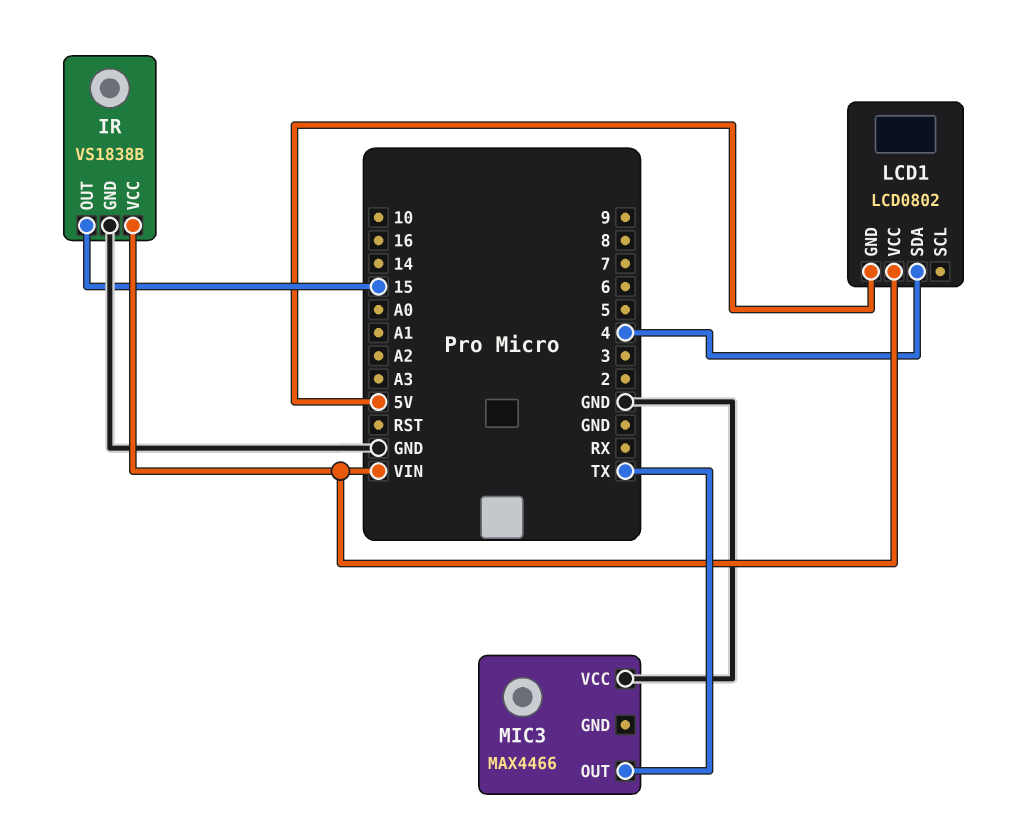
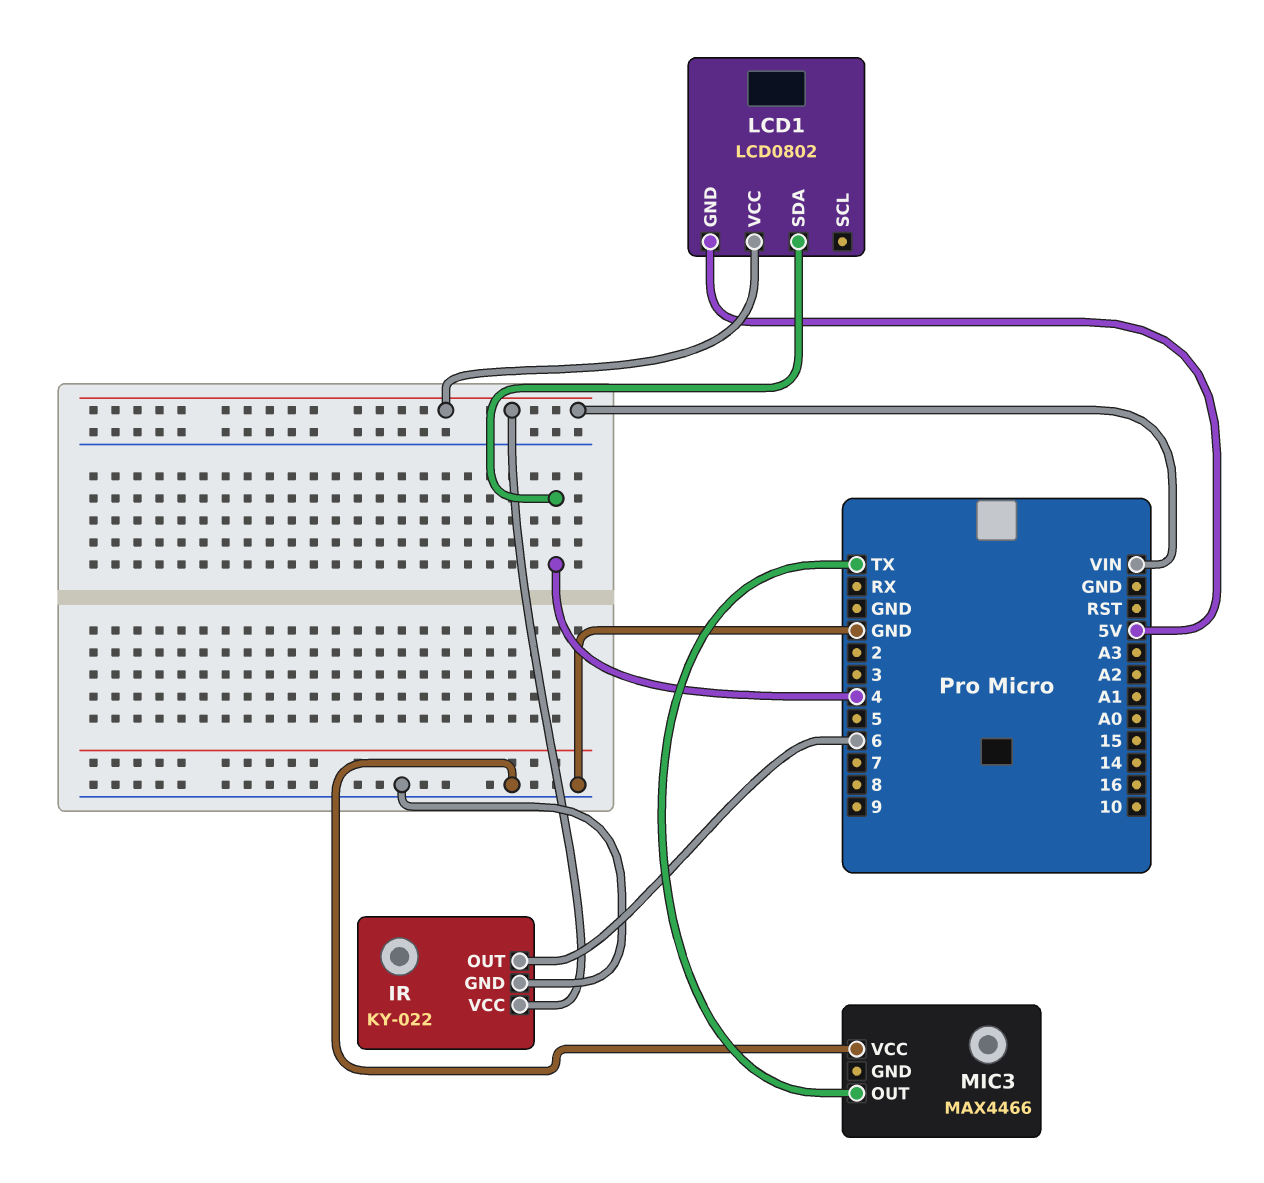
IR: VS1838B -> KY-022
IR pin OUT: 15 -> 6

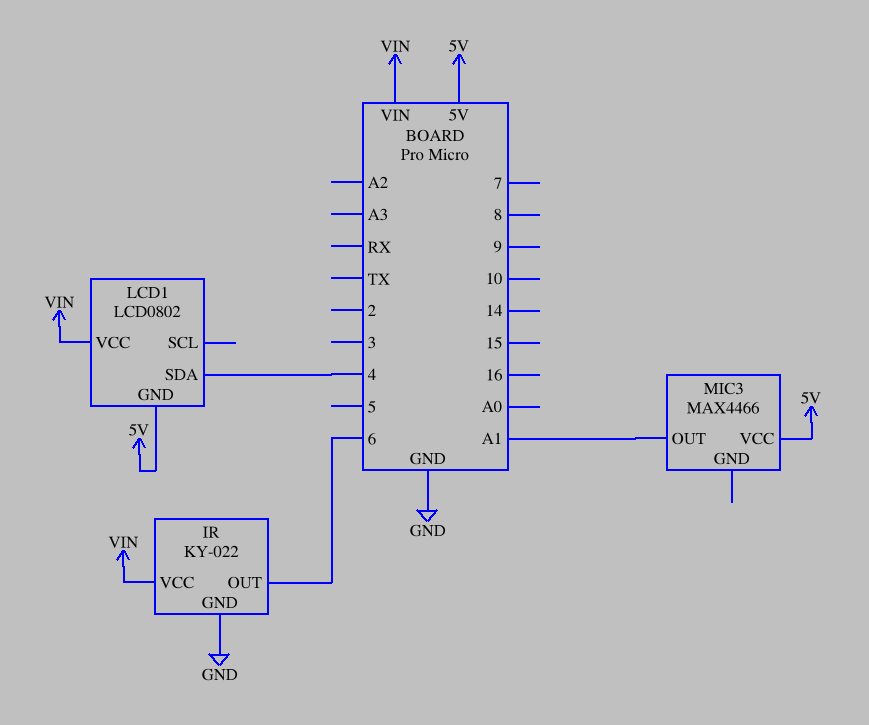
MIC3 pin OUT: TX -> A1
MIC3 pin VCC: GND -> 5V

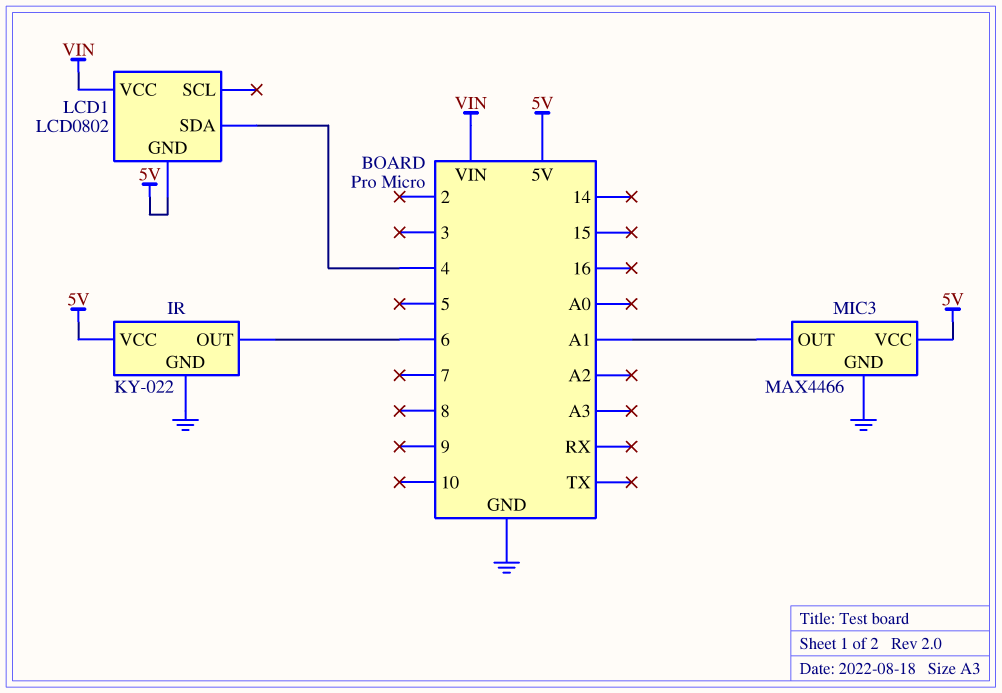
IR pin VCC: VIN -> 5V
MIC3 pin GND: none -> GND

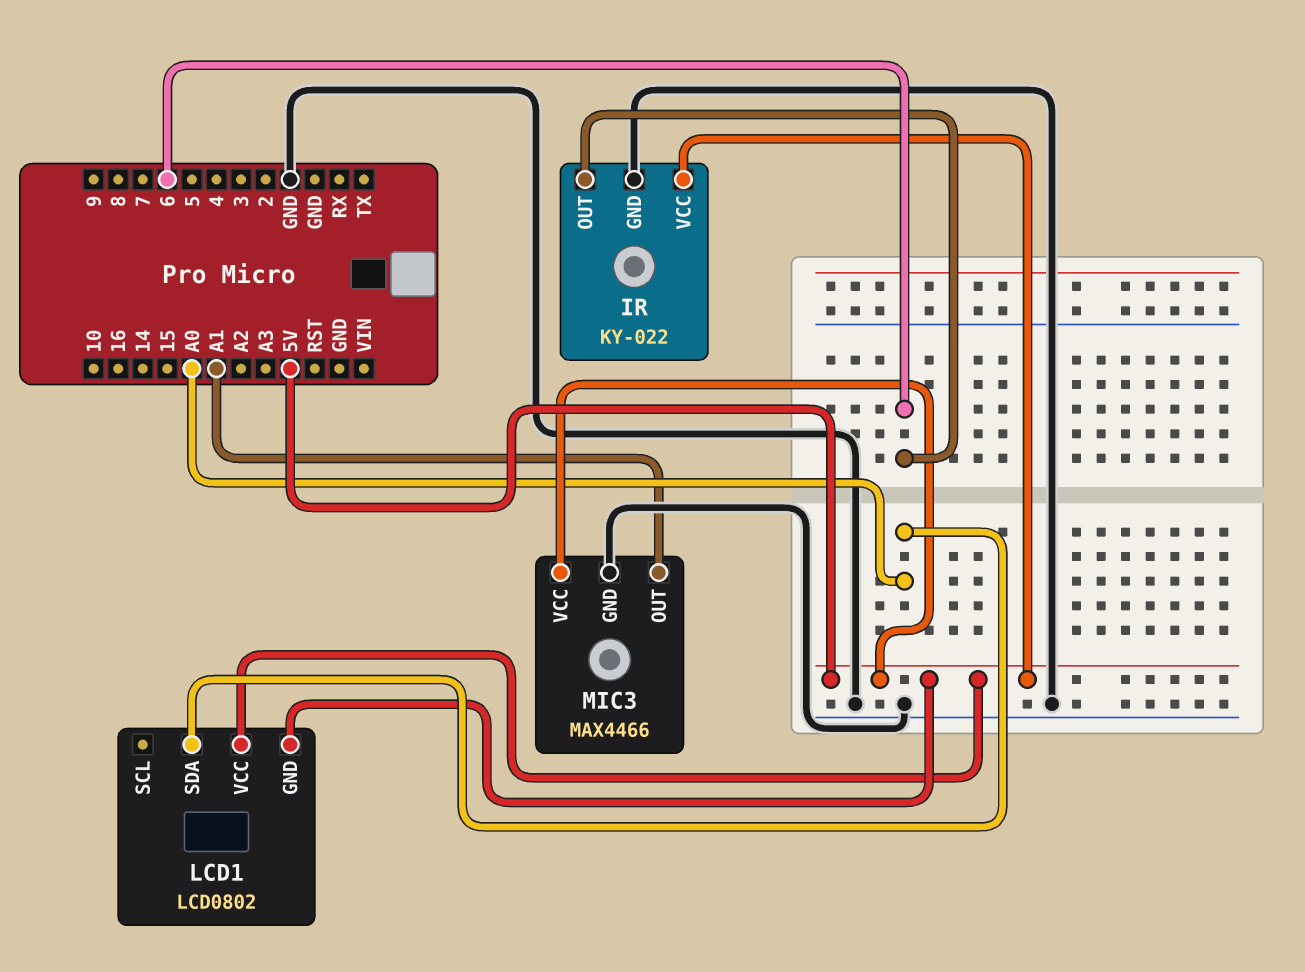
LCD1 pin SDA: 4 -> A0
LCD1 pin VCC: VIN -> 5V

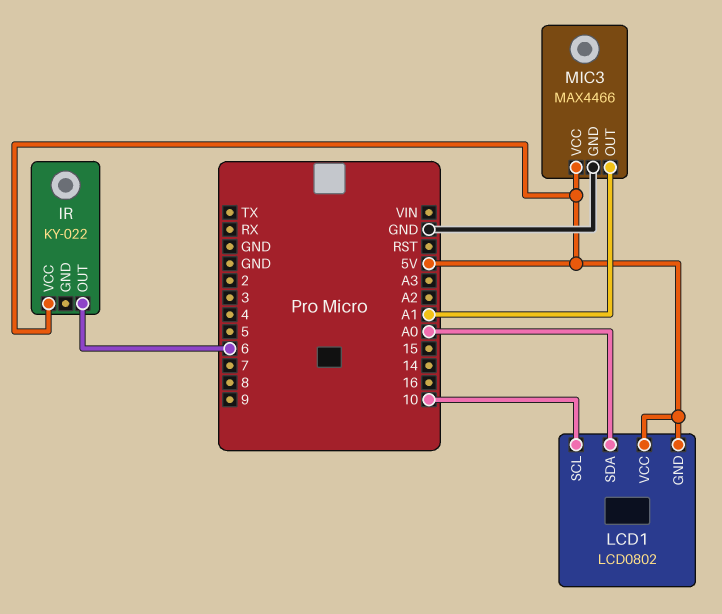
IR pin GND: GND -> none
LCD1 pin SCL: none -> 10

